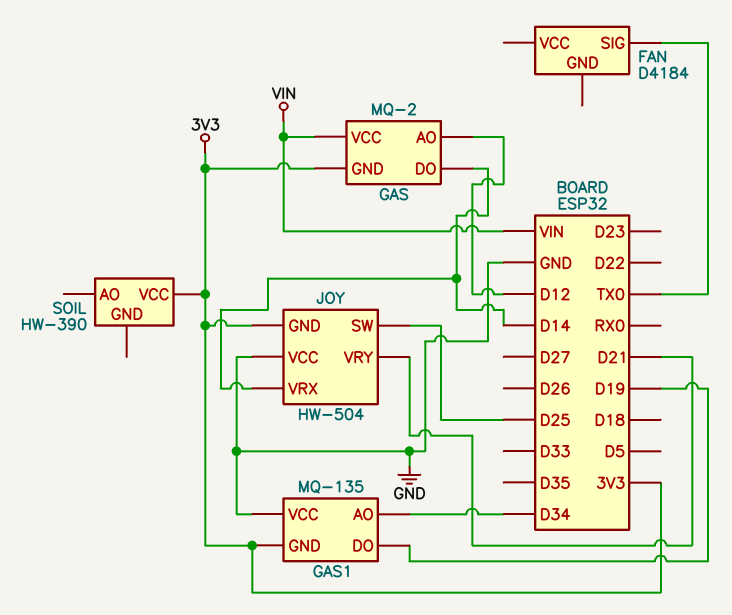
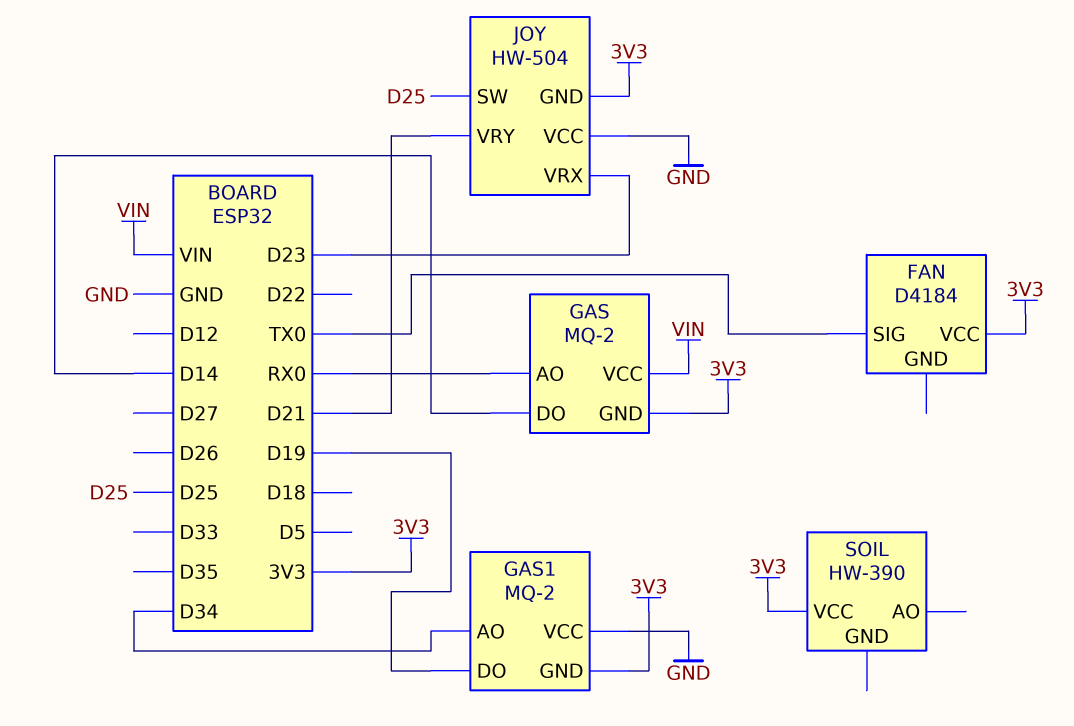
FAN pin VCC: none -> 3V3
GAS pin AO: D12 -> RX0
GAS1: MQ-135 -> MQ-2
JOY pin VRX: D14 -> D23

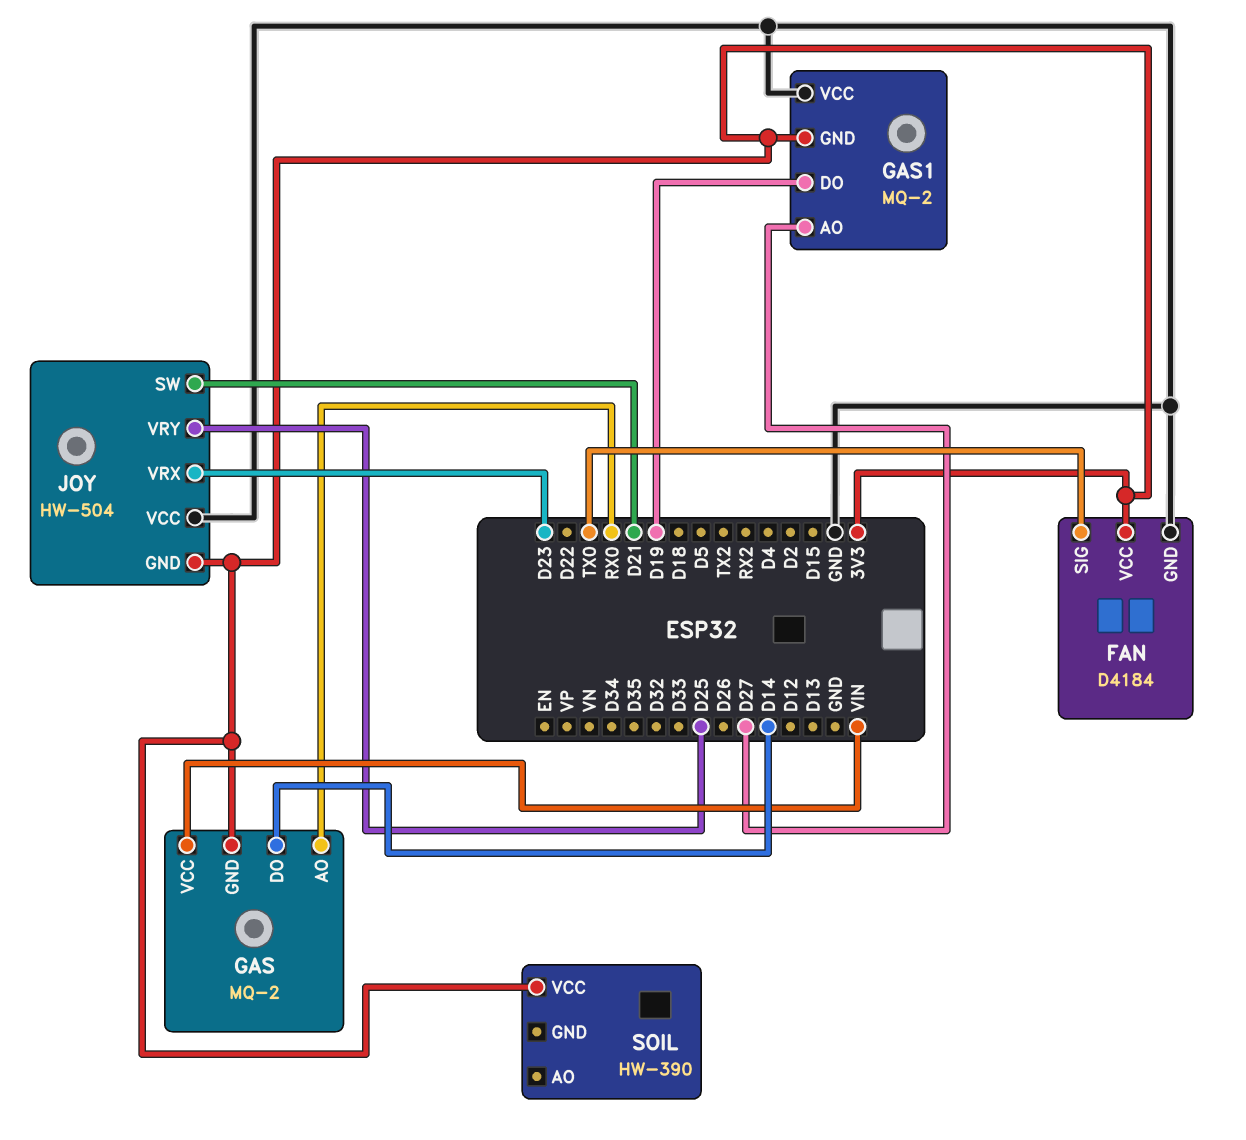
FAN pin GND: none -> GND
GAS1 pin AO: D34 -> D27
JOY pin SW: D25 -> D21
JOY pin VRY: D21 -> D25

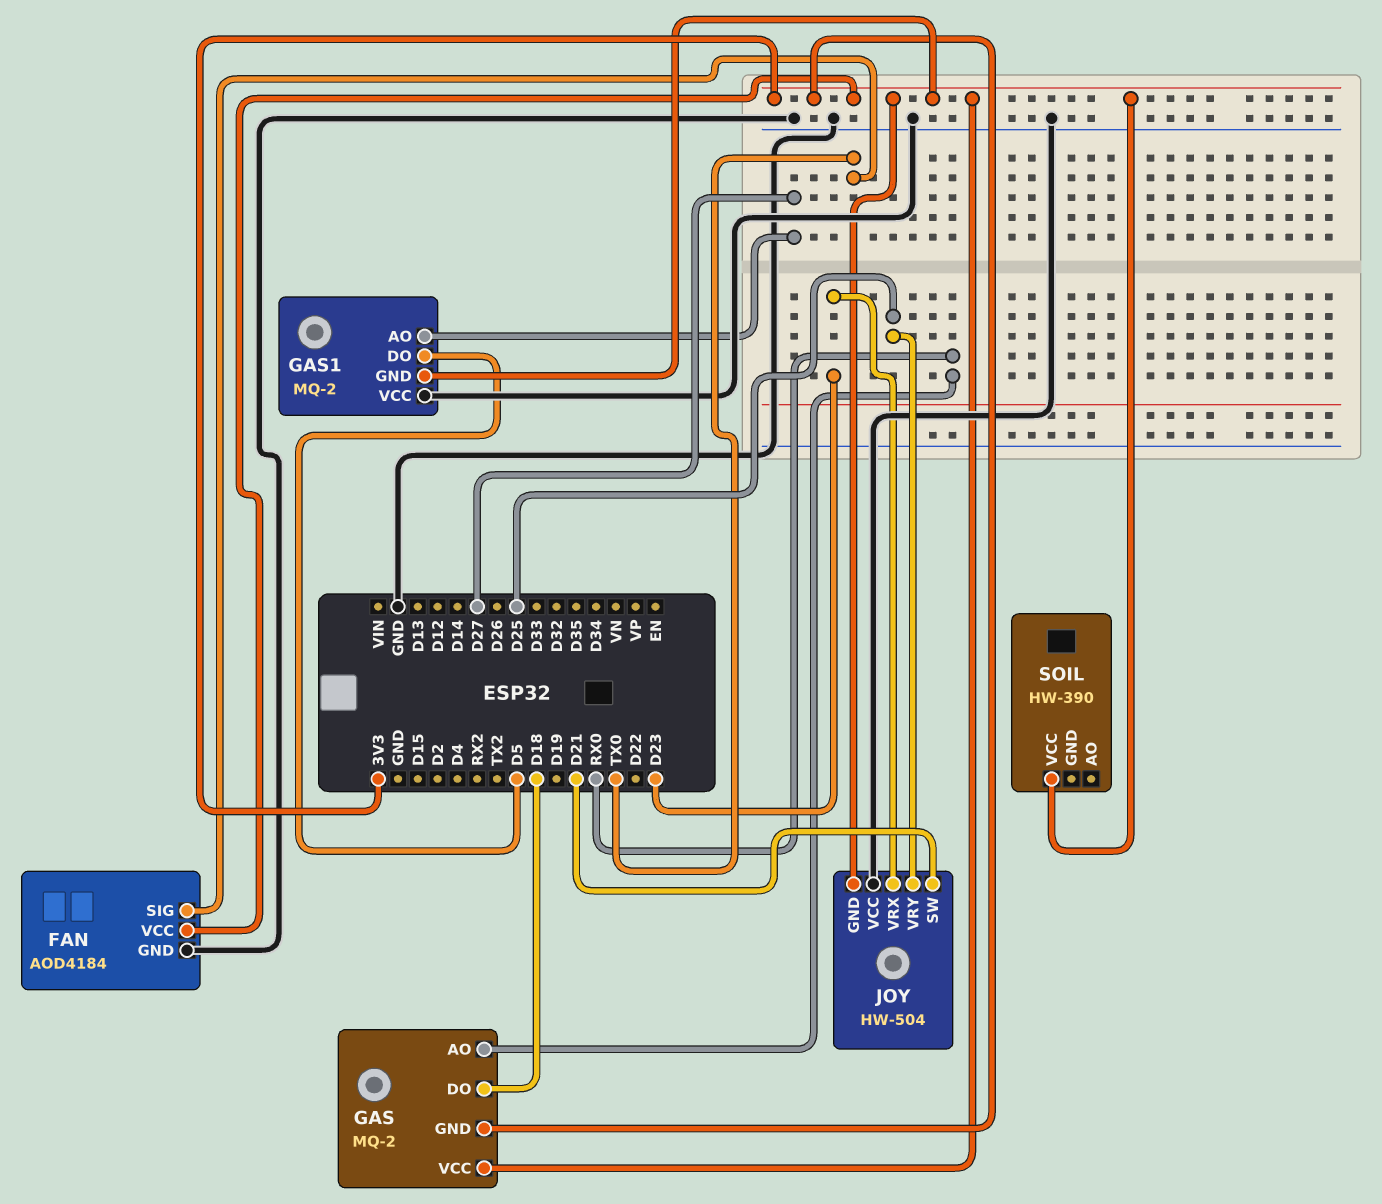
FAN: D4184 -> AOD4184
GAS pin DO: D14 -> D18
GAS pin VCC: VIN -> 3V3
GAS1 pin DO: D19 -> D5

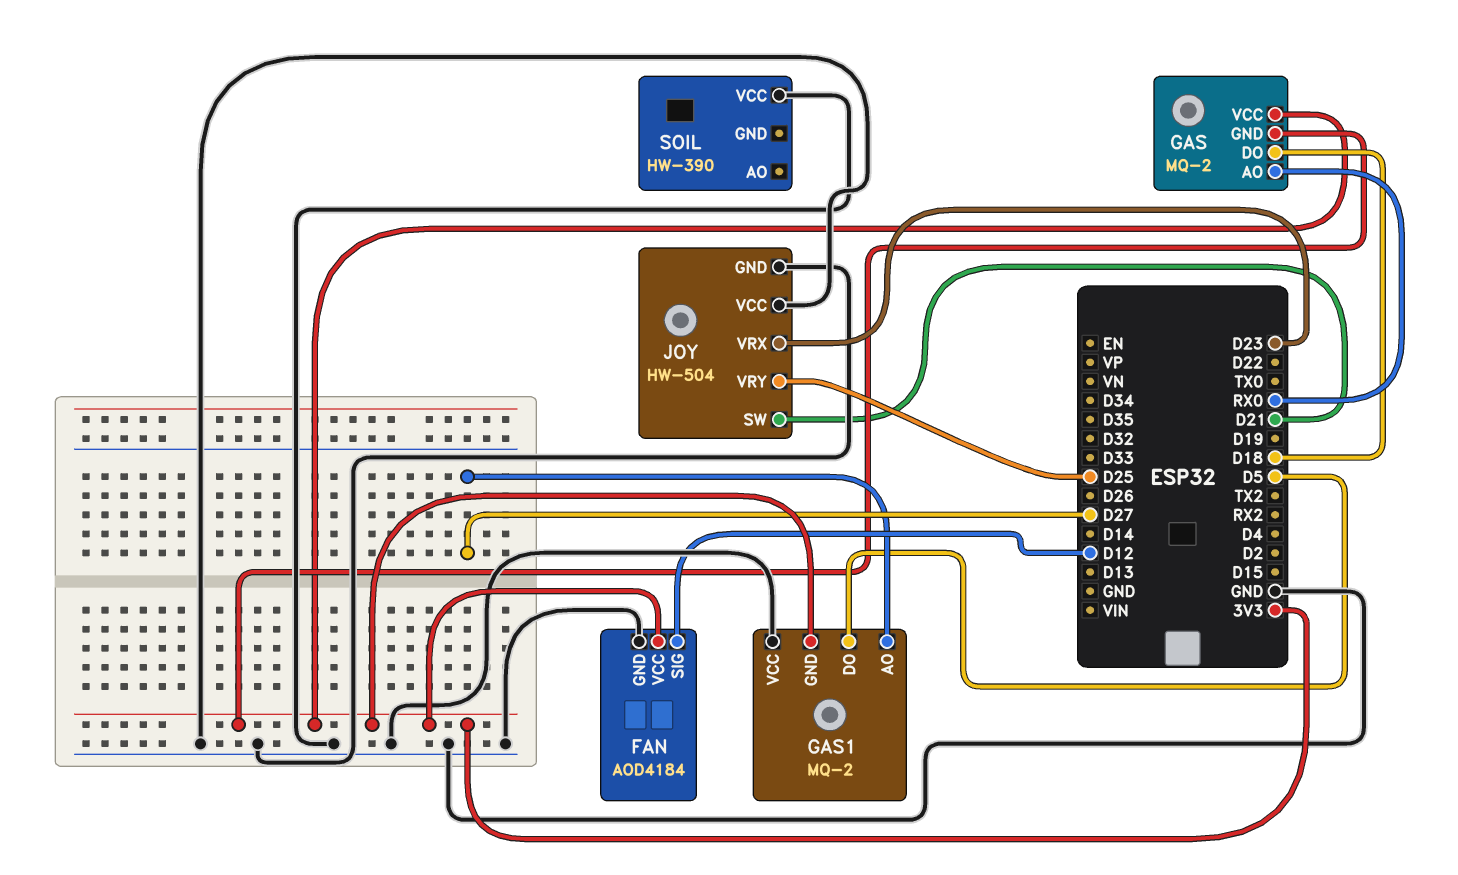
FAN pin SIG: TX0 -> D12
JOY pin GND: 3V3 -> GND
SOIL pin VCC: 3V3 -> GND

